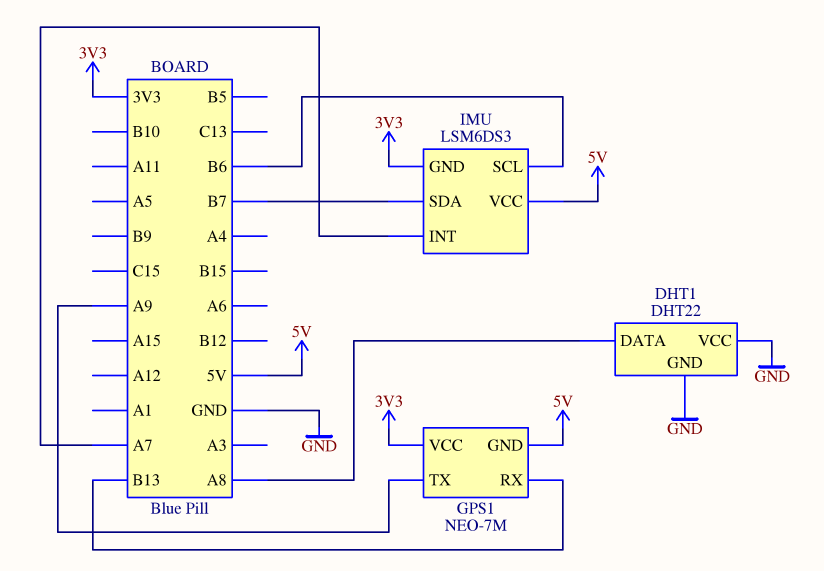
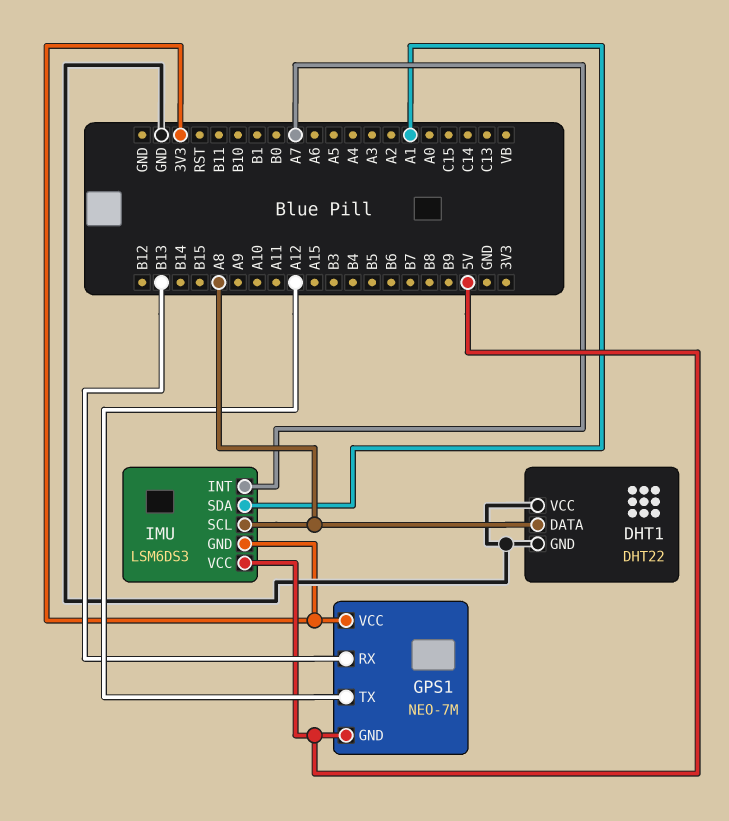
GPS1 pin TX: A9 -> A12
IMU pin SCL: B6 -> A8
IMU pin SDA: B7 -> A1

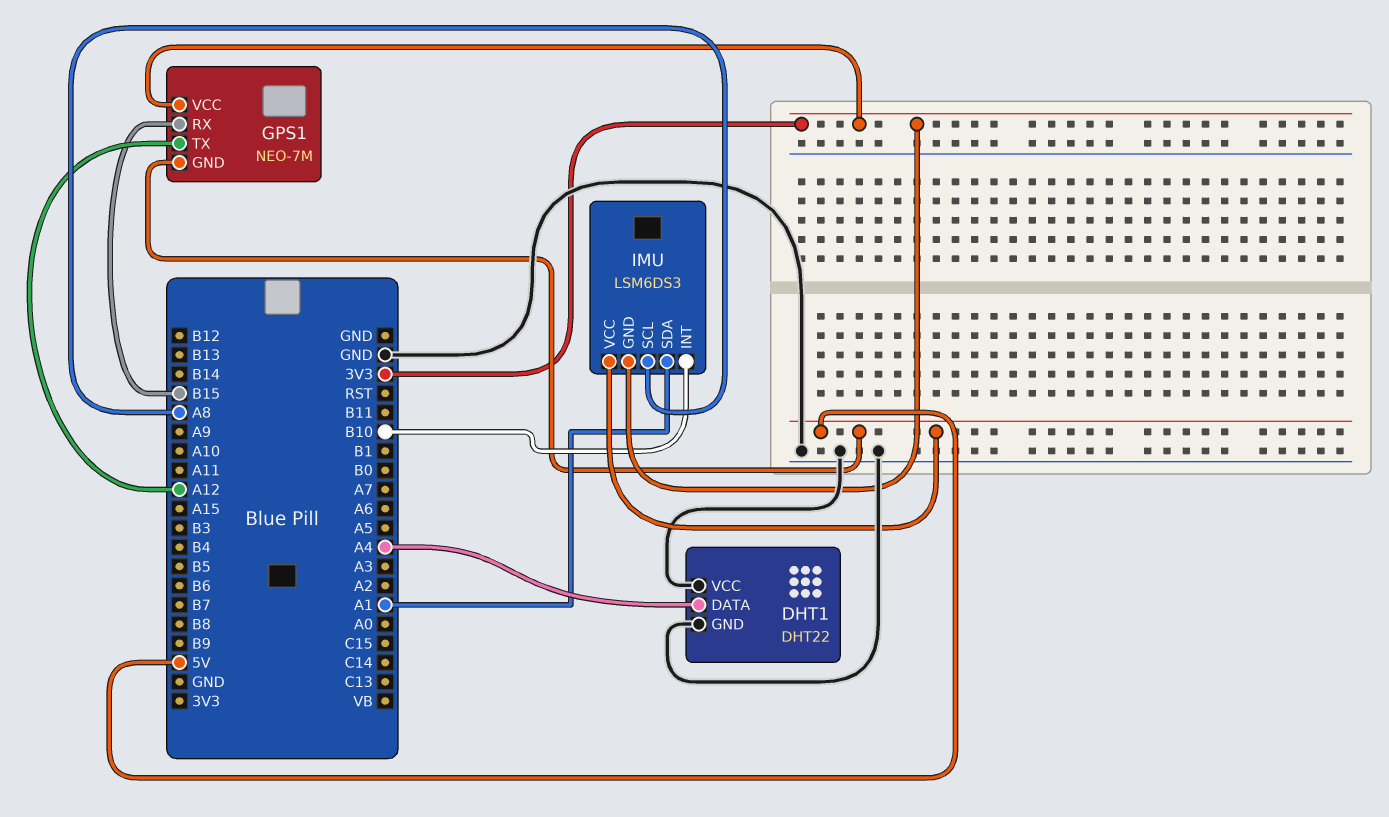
DHT1 pin DATA: A8 -> A4
GPS1 pin RX: B13 -> B15
IMU pin INT: A7 -> B10

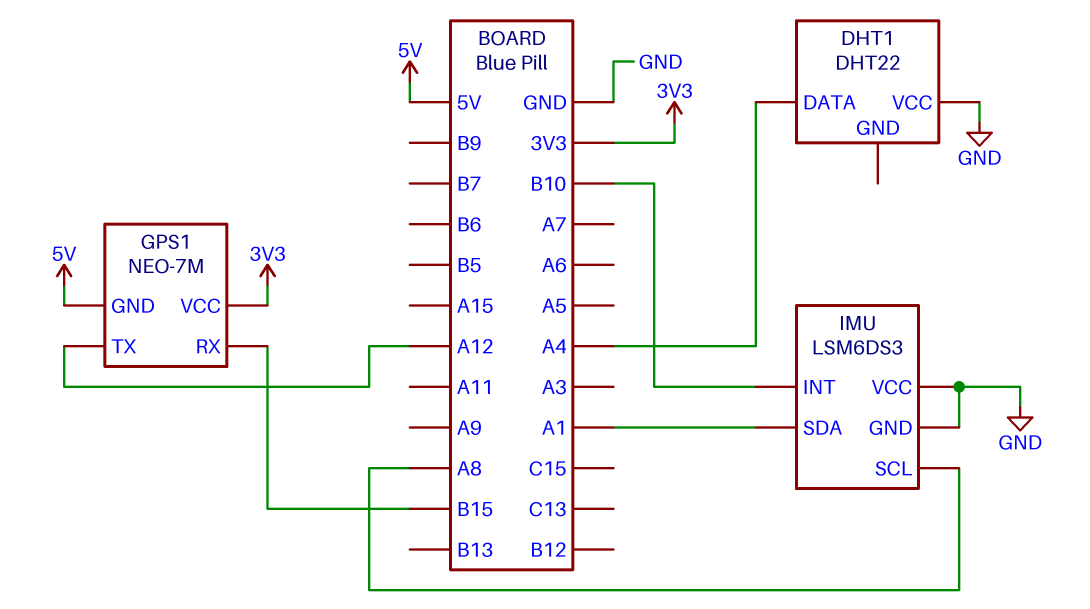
DHT1 pin GND: GND -> none
IMU pin GND: 3V3 -> GND
IMU pin VCC: 5V -> GND

